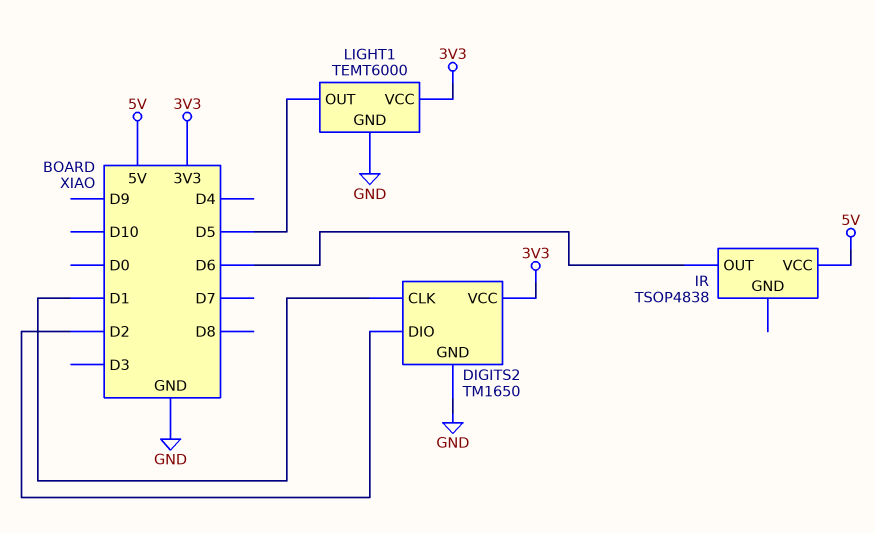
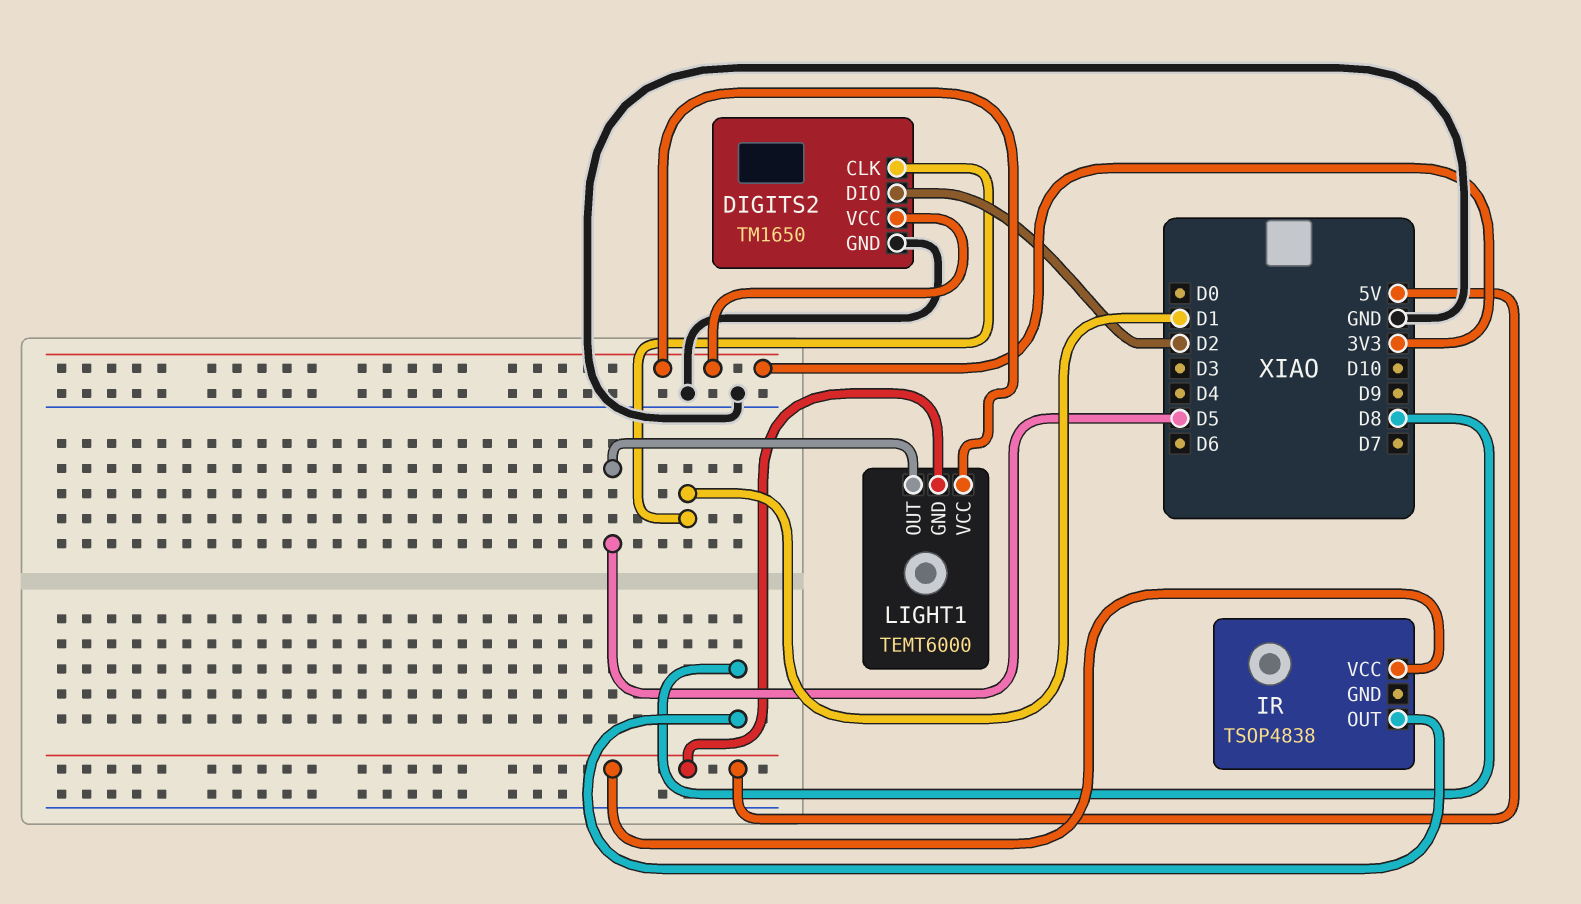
IR pin OUT: D6 -> D8
LIGHT1 pin GND: GND -> 5V

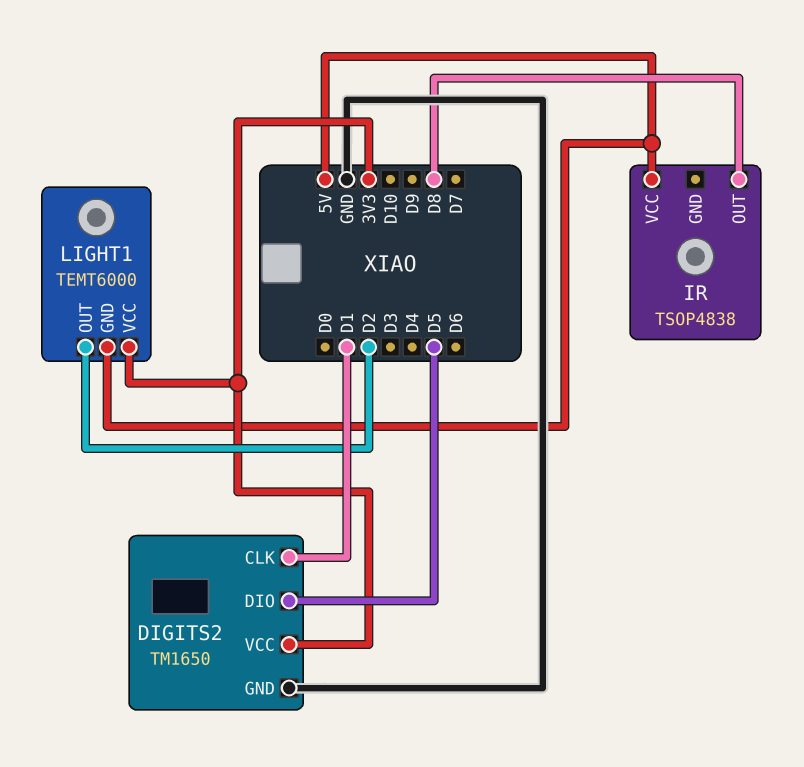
DIGITS2 pin DIO: D2 -> D5
LIGHT1 pin OUT: D5 -> D2

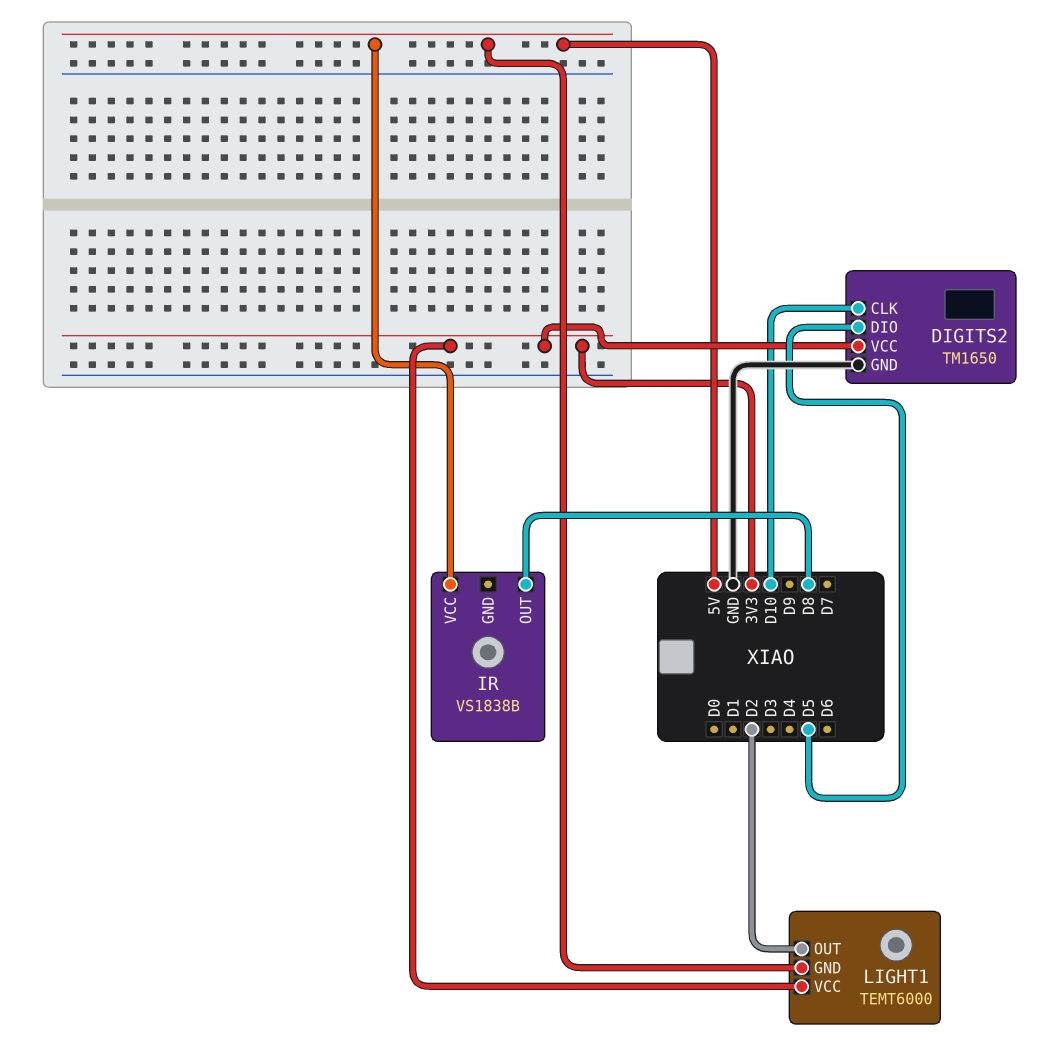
DIGITS2 pin CLK: D1 -> D10
IR: TSOP4838 -> VS1838B

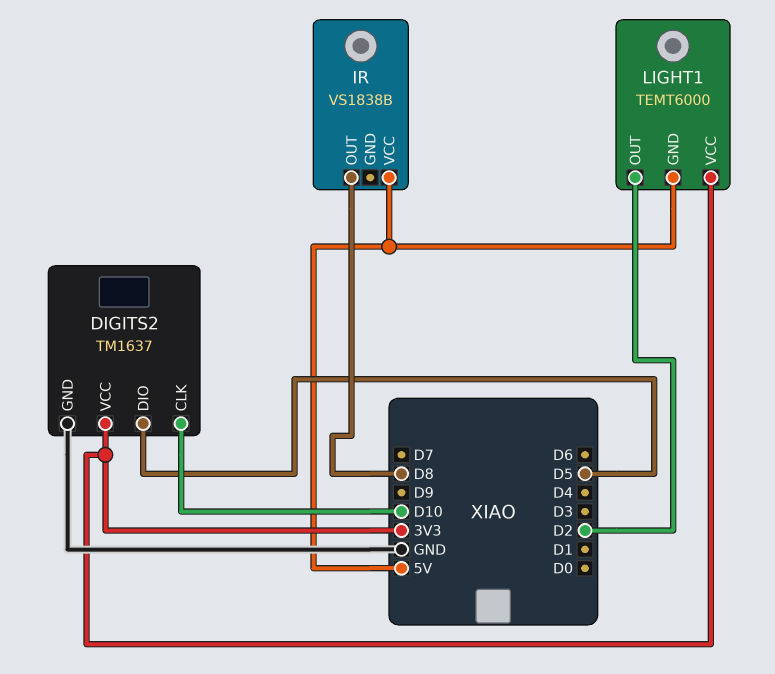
DIGITS2: TM1650 -> TM1637

